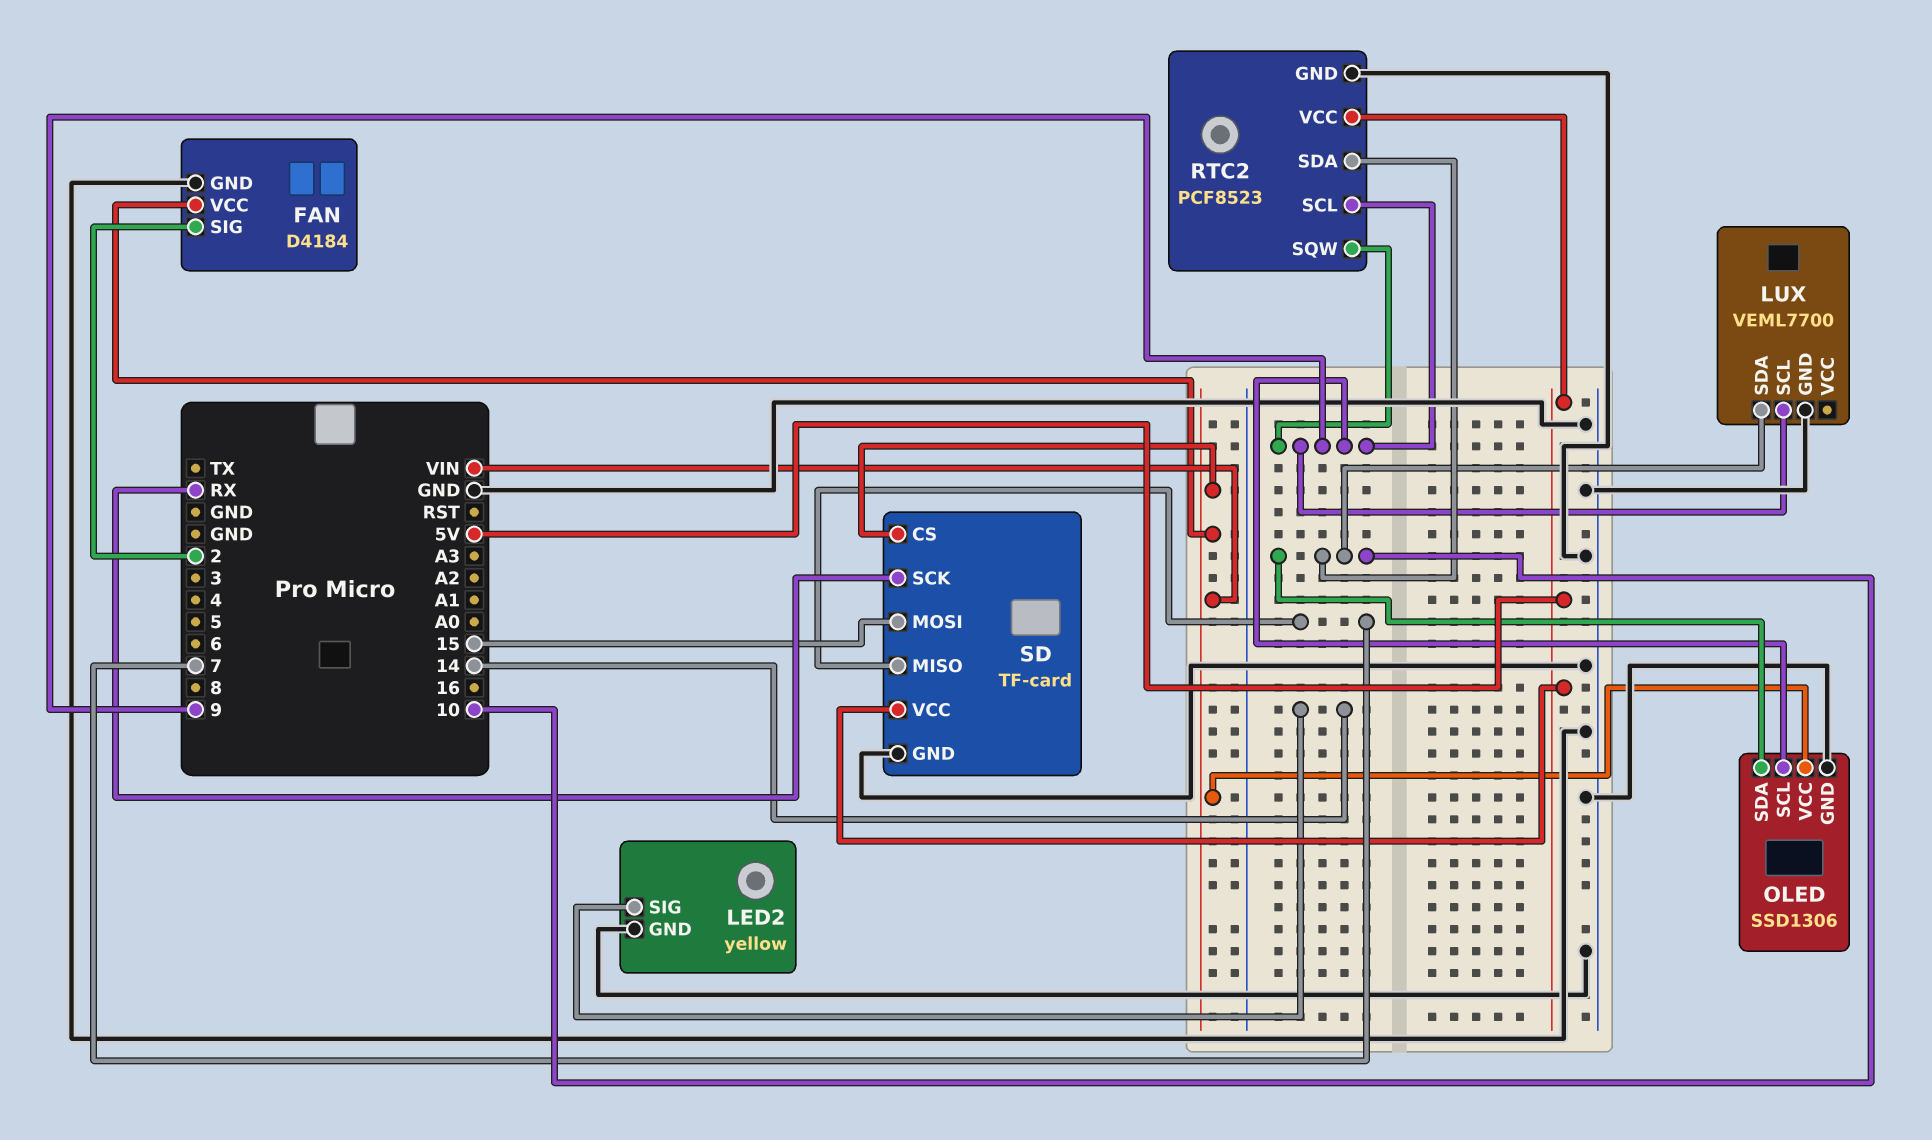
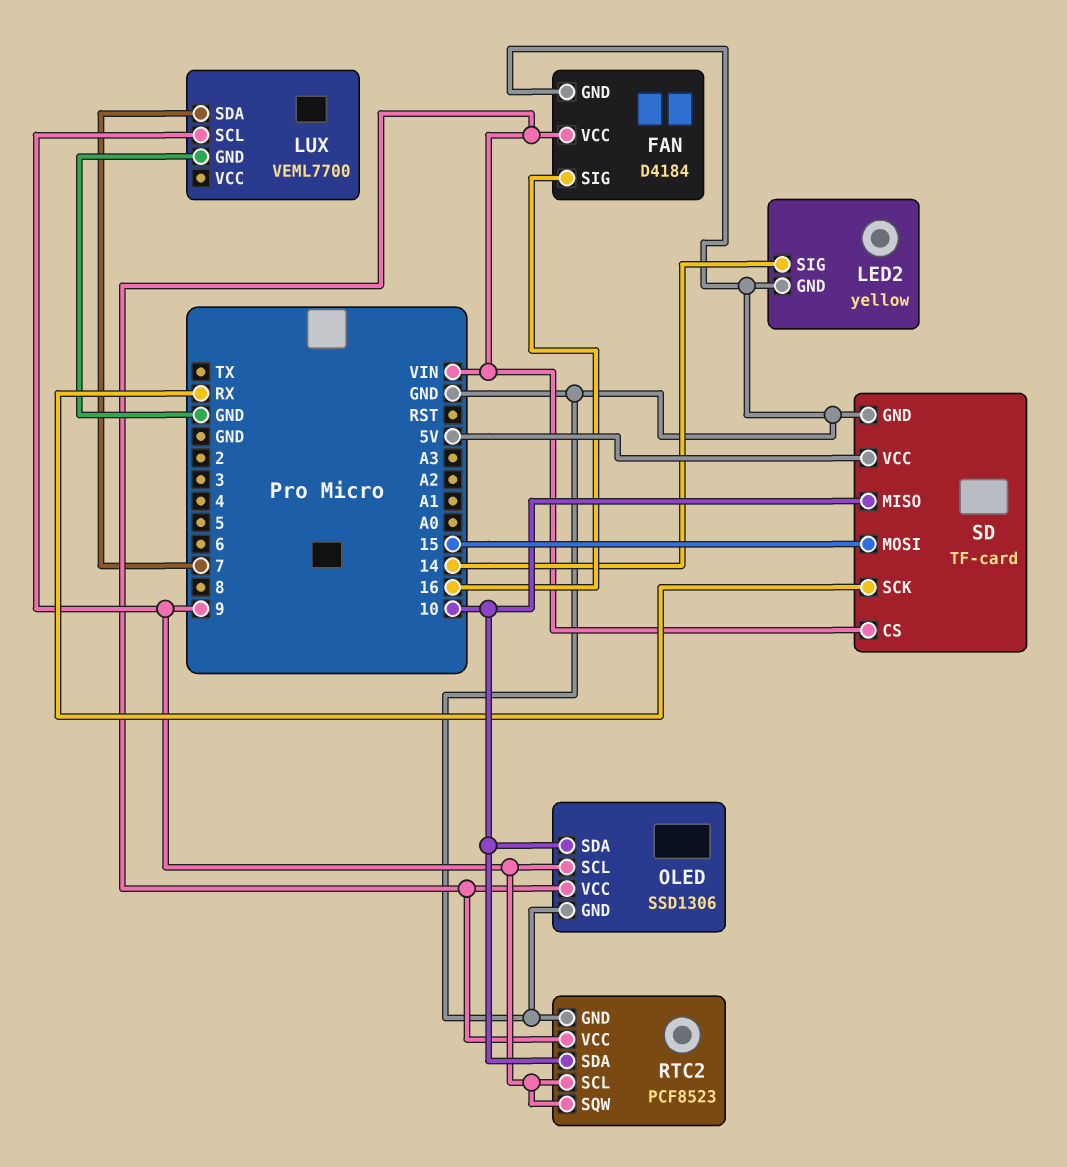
FAN pin SIG: 2 -> 16
LUX pin SDA: 10 -> 7
RTC2 pin VCC: 5V -> VIN
SD pin MISO: 7 -> 10

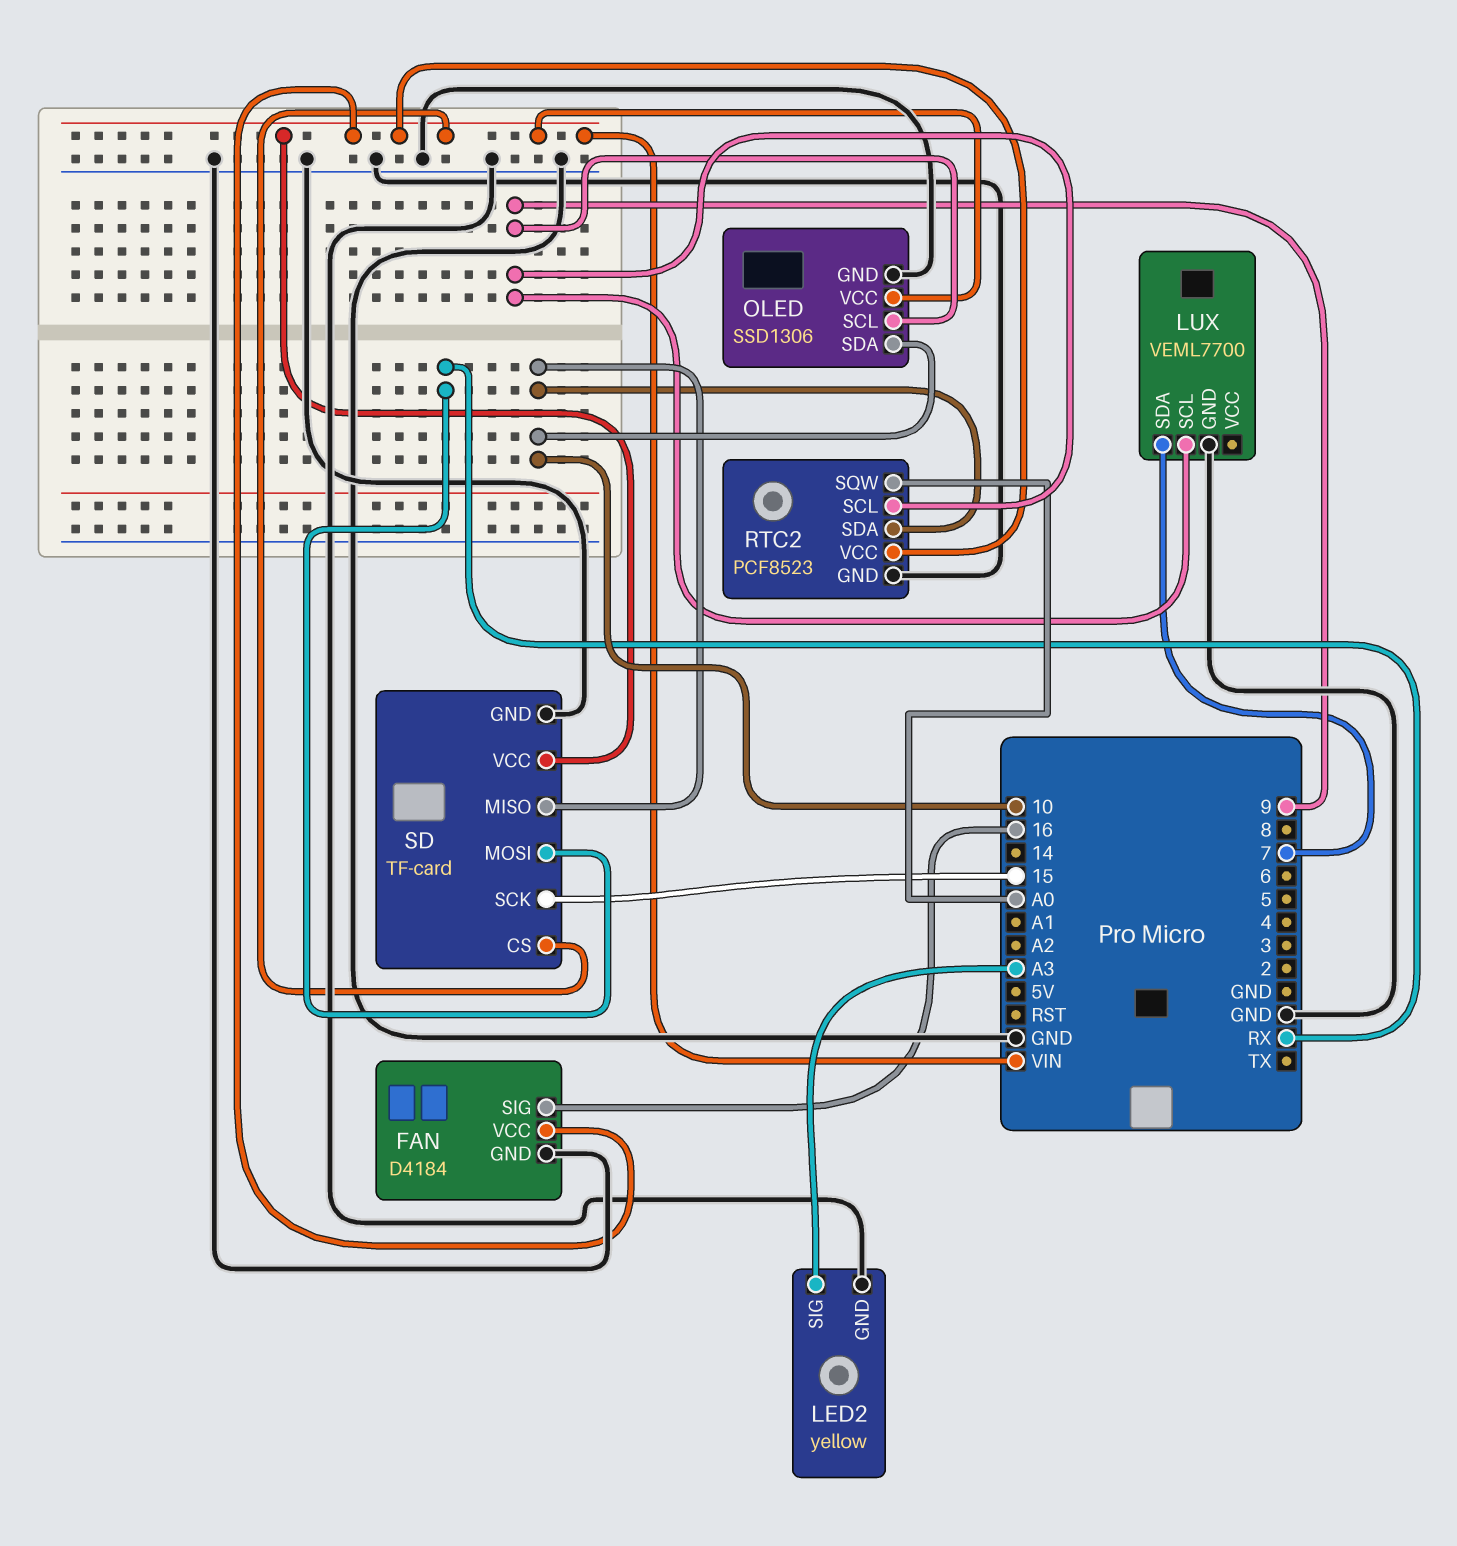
LED2 pin SIG: 14 -> A3
RTC2 pin SQW: 9 -> A0
SD pin MOSI: 15 -> RX
SD pin SCK: RX -> 15
SD pin VCC: 5V -> VIN

